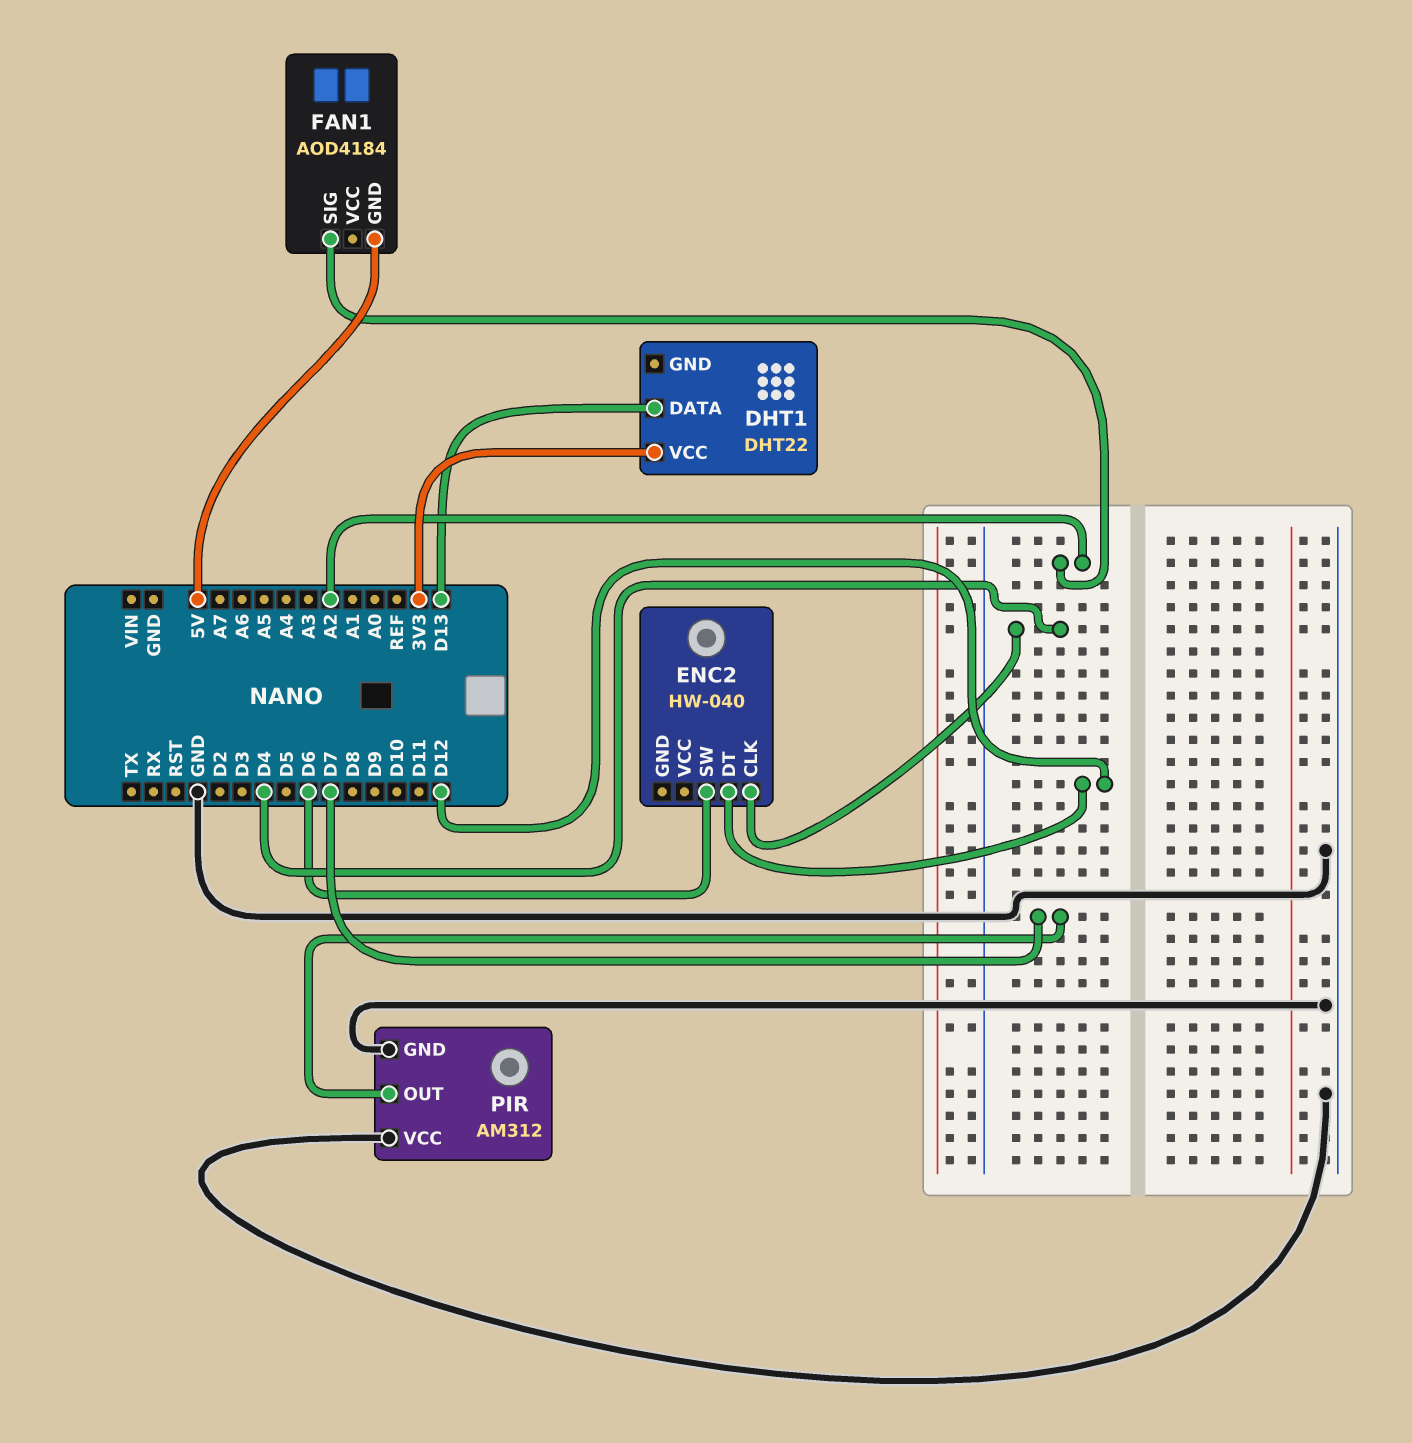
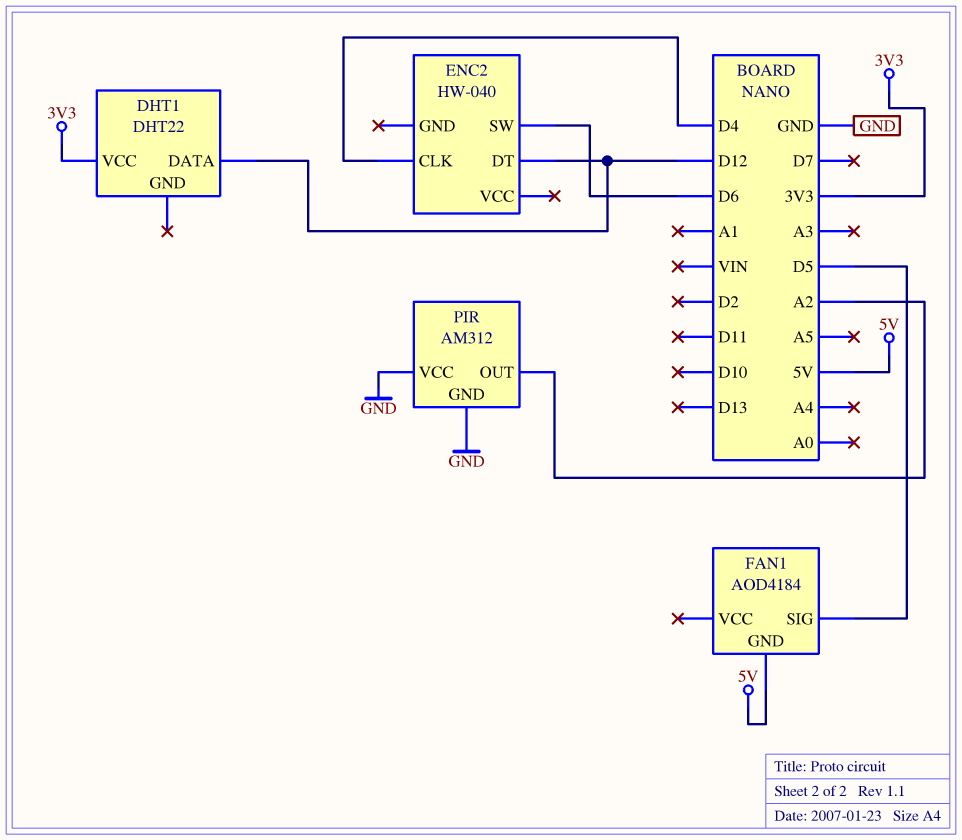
DHT1 pin DATA: D13 -> D12
FAN1 pin SIG: A2 -> D5
PIR pin OUT: D7 -> A2

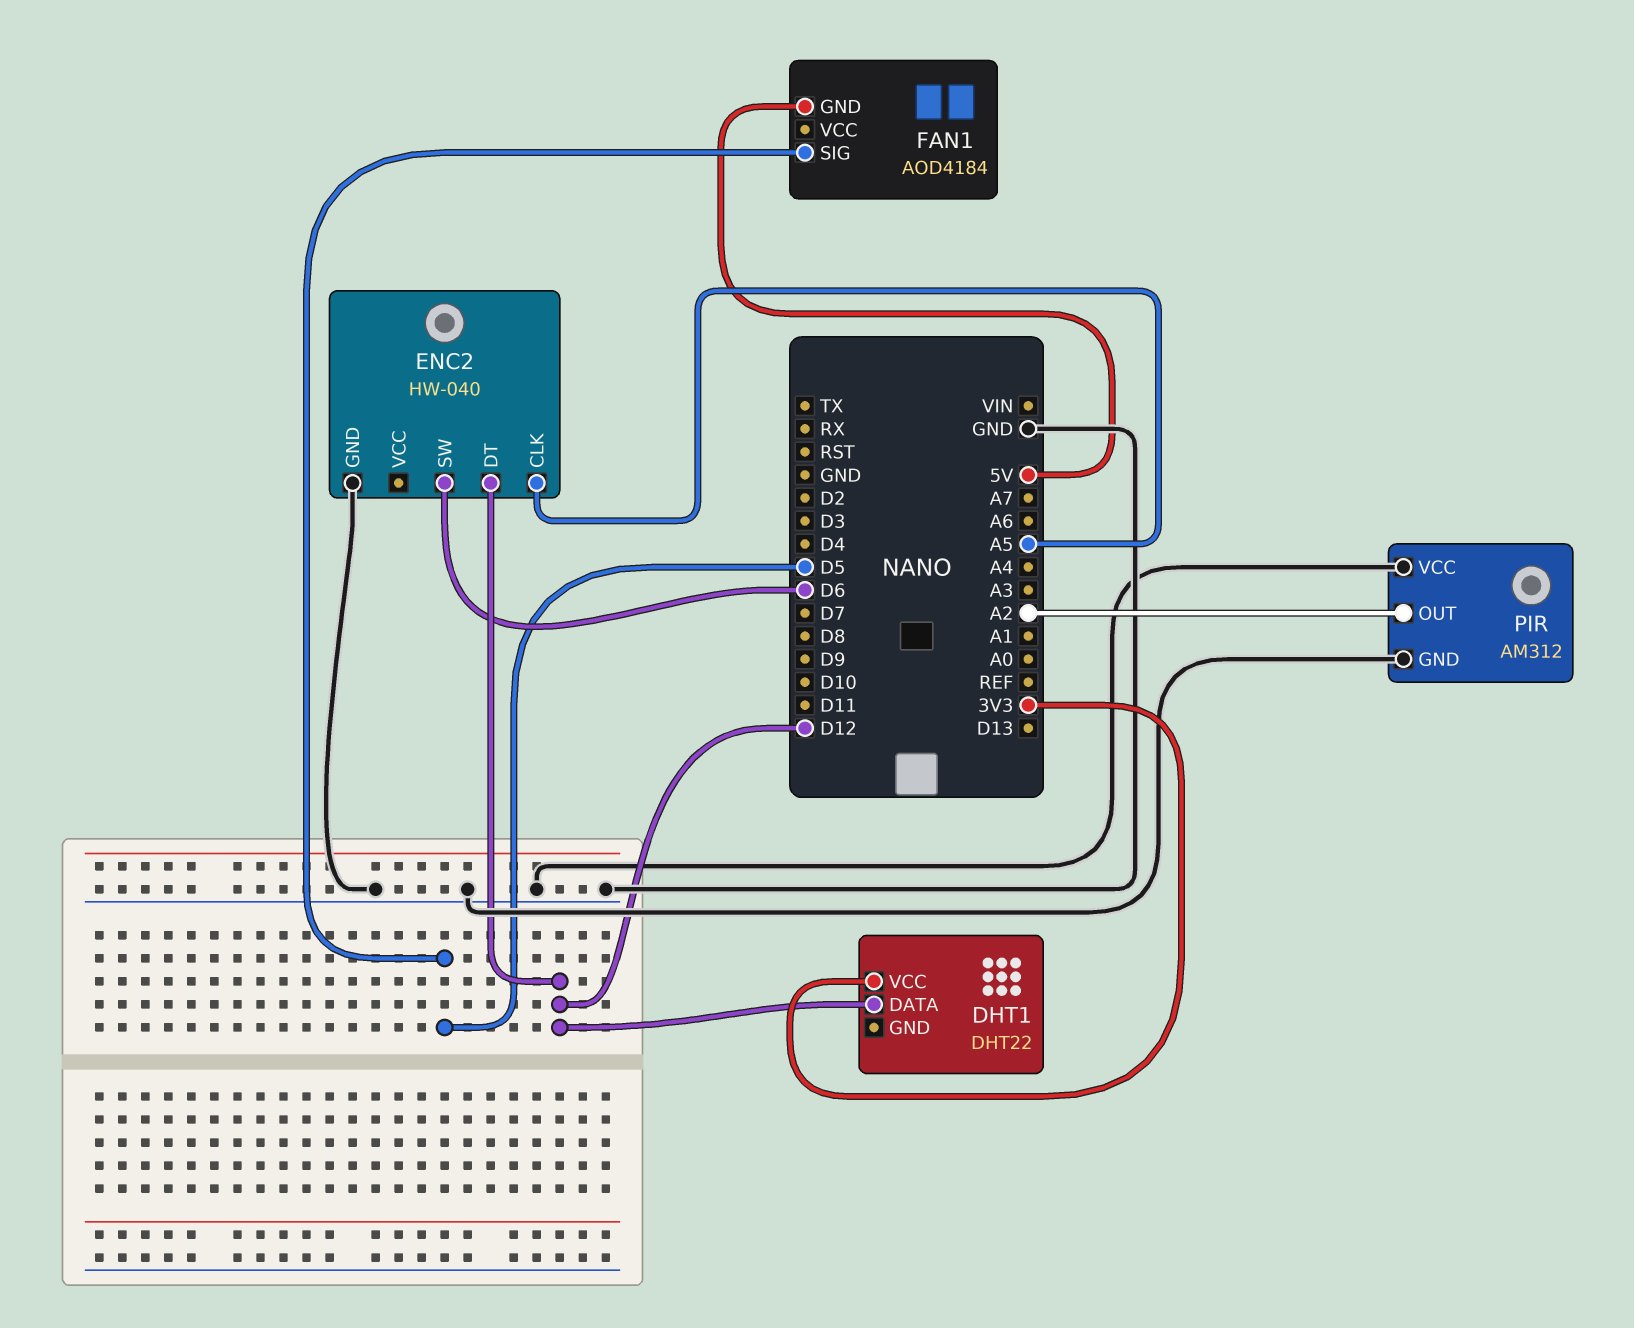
ENC2 pin CLK: D4 -> A5
ENC2 pin GND: none -> GND

